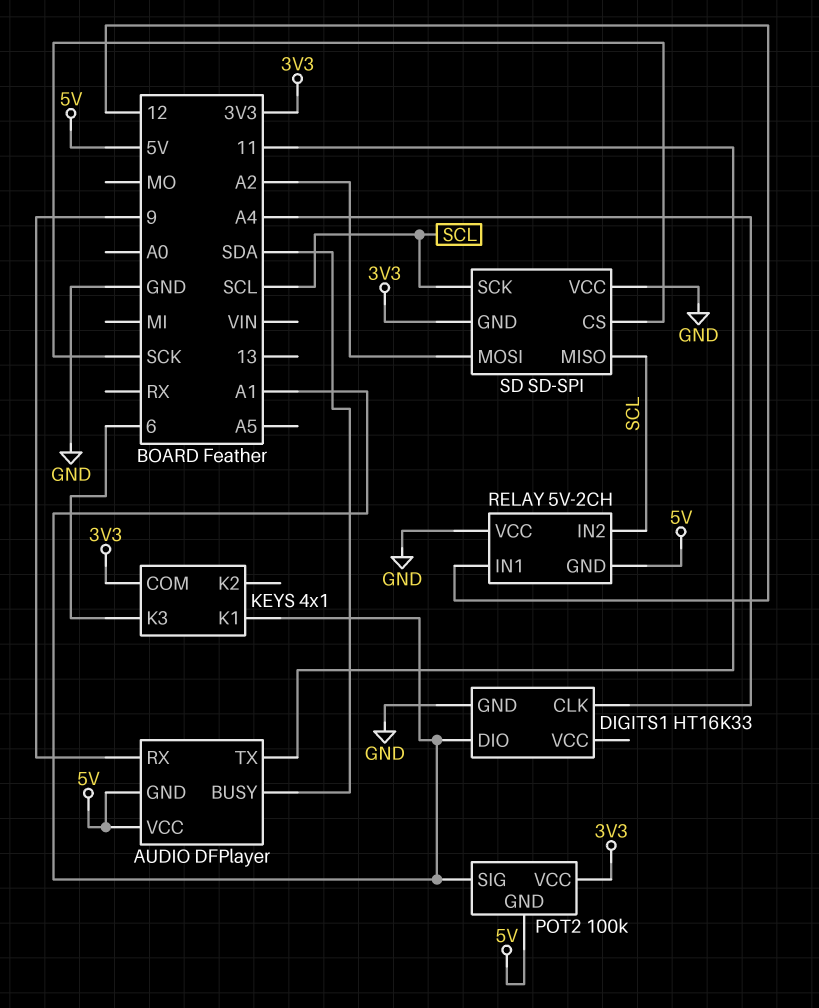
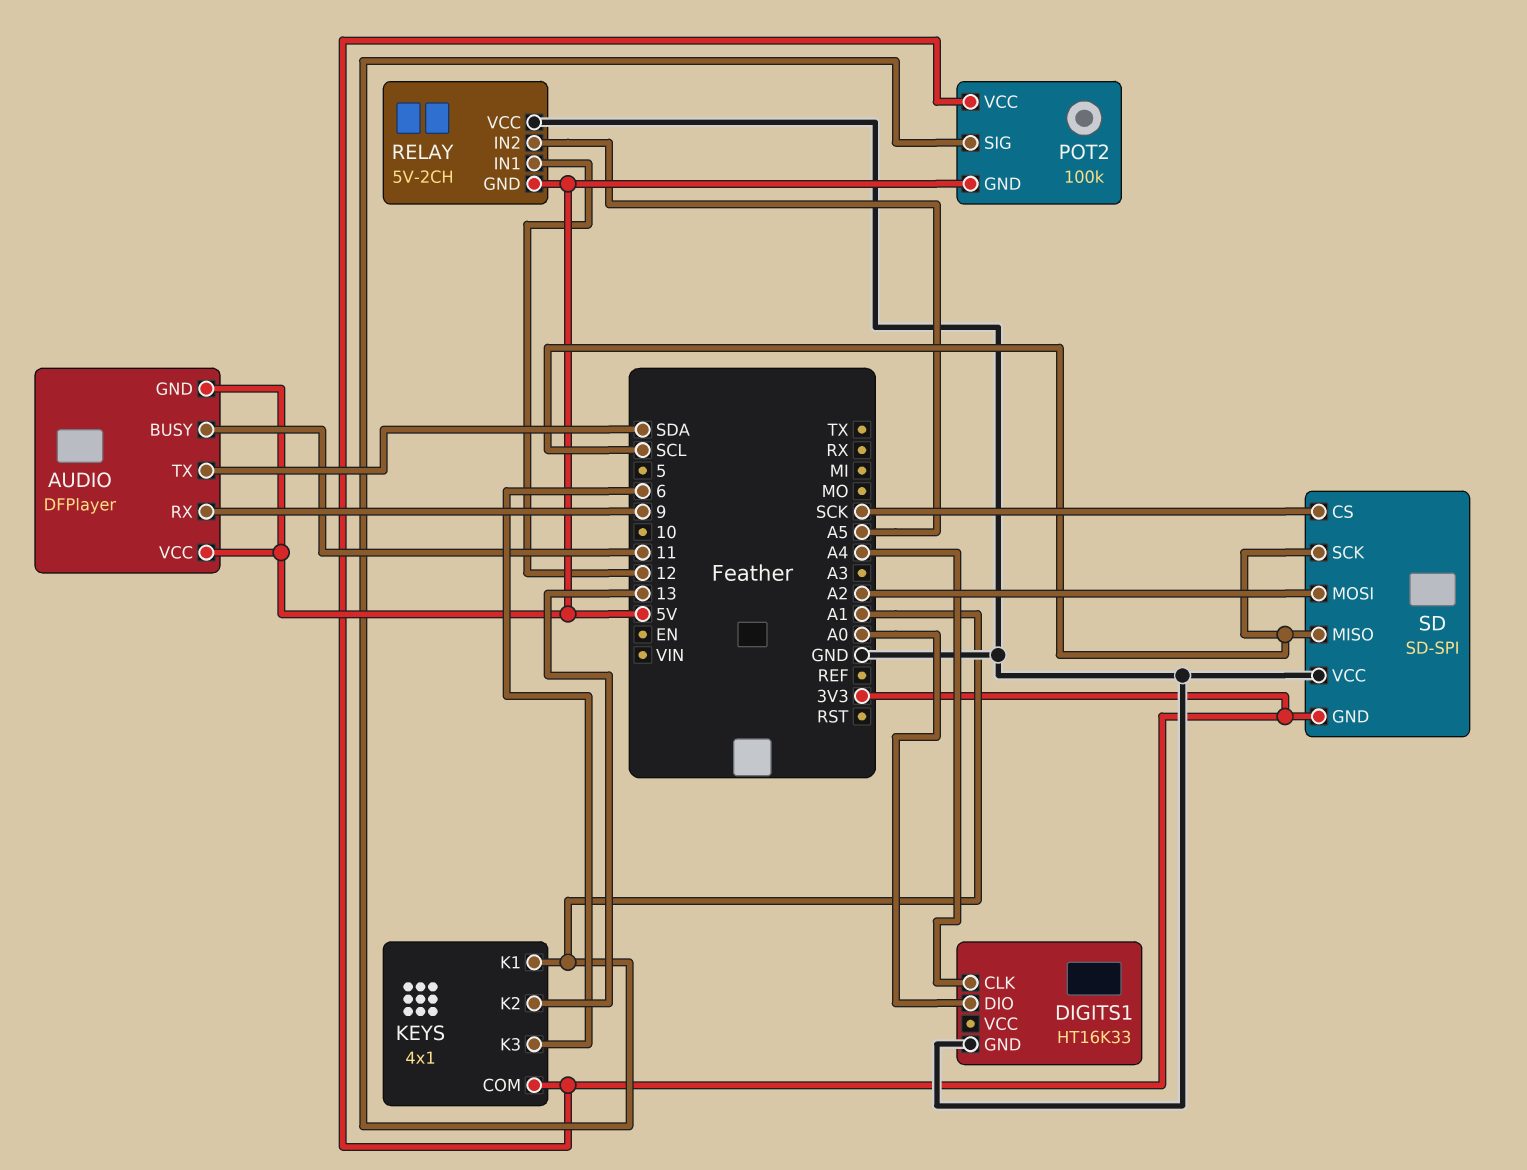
AUDIO pin BUSY: SDA -> 11
AUDIO pin TX: 11 -> SDA
DIGITS1 pin DIO: A1 -> A0
KEYS pin K2: none -> 13
RELAY pin IN2: SCL -> A5

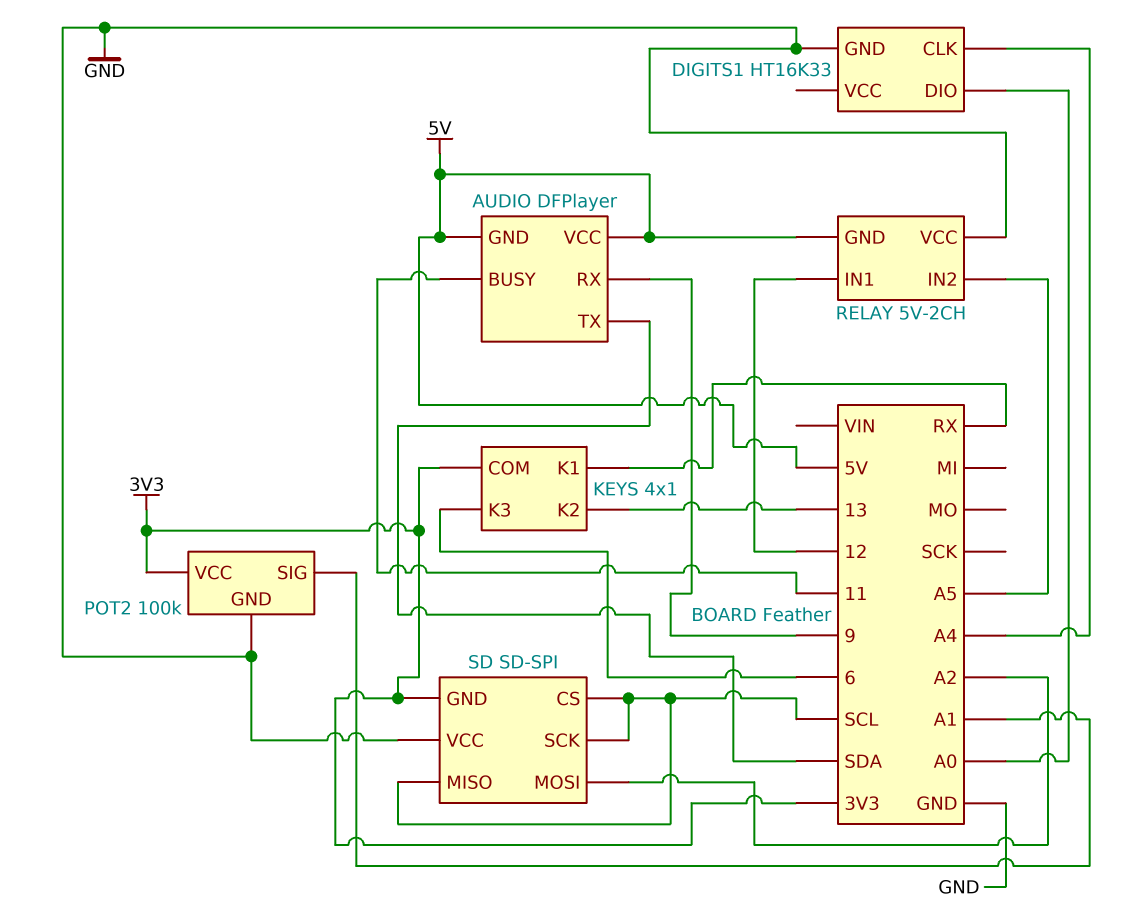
KEYS pin K1: A1 -> RX
POT2 pin GND: 5V -> GND
SD pin CS: SCK -> SCL

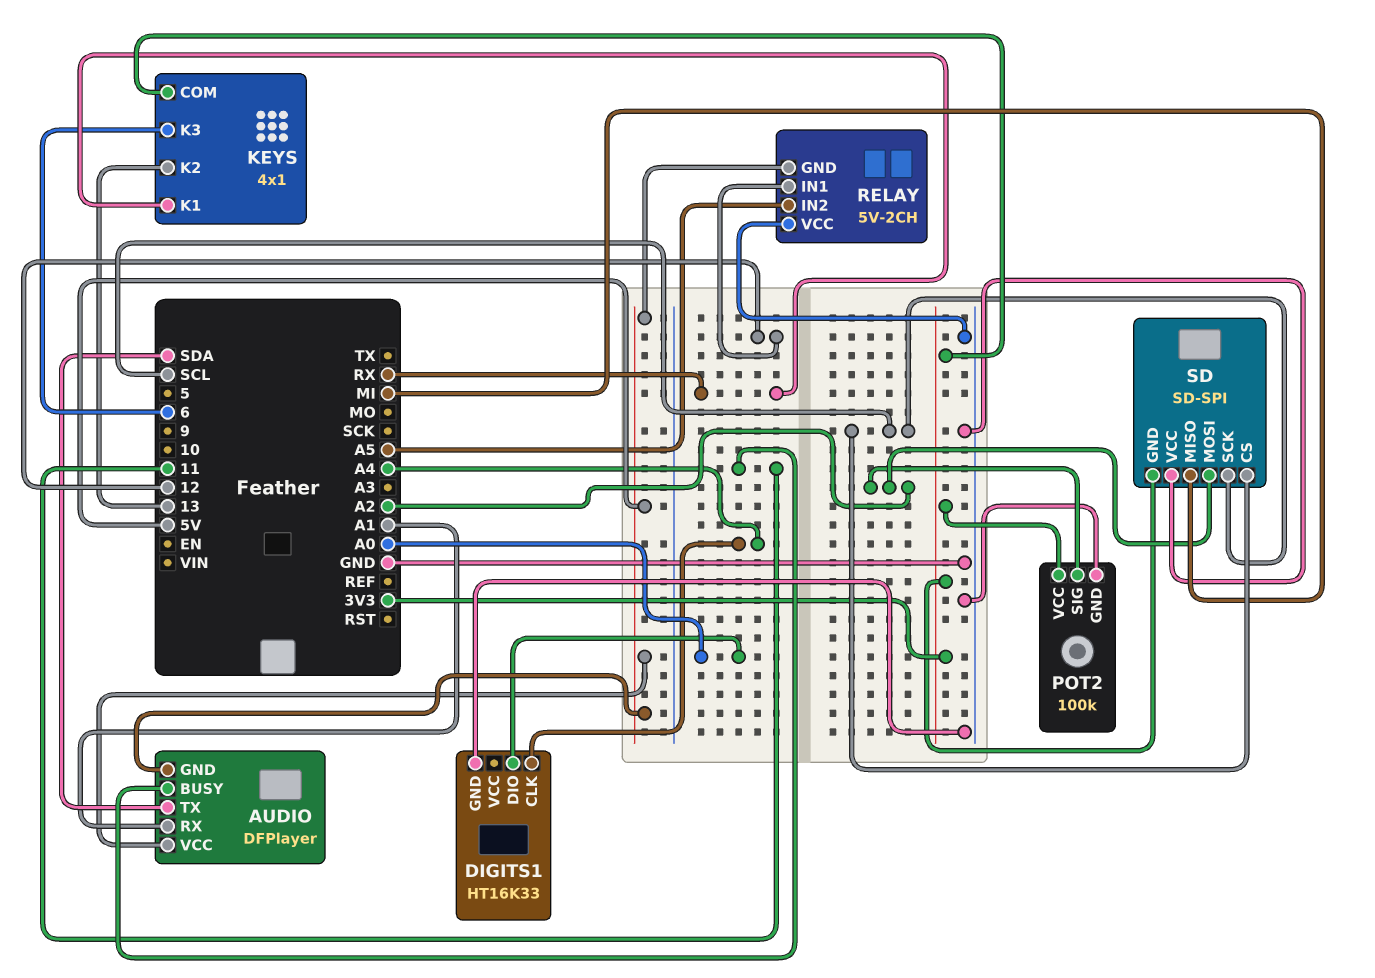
AUDIO pin RX: 9 -> A1
POT2 pin SIG: A1 -> A2
SD pin MISO: SCL -> MI

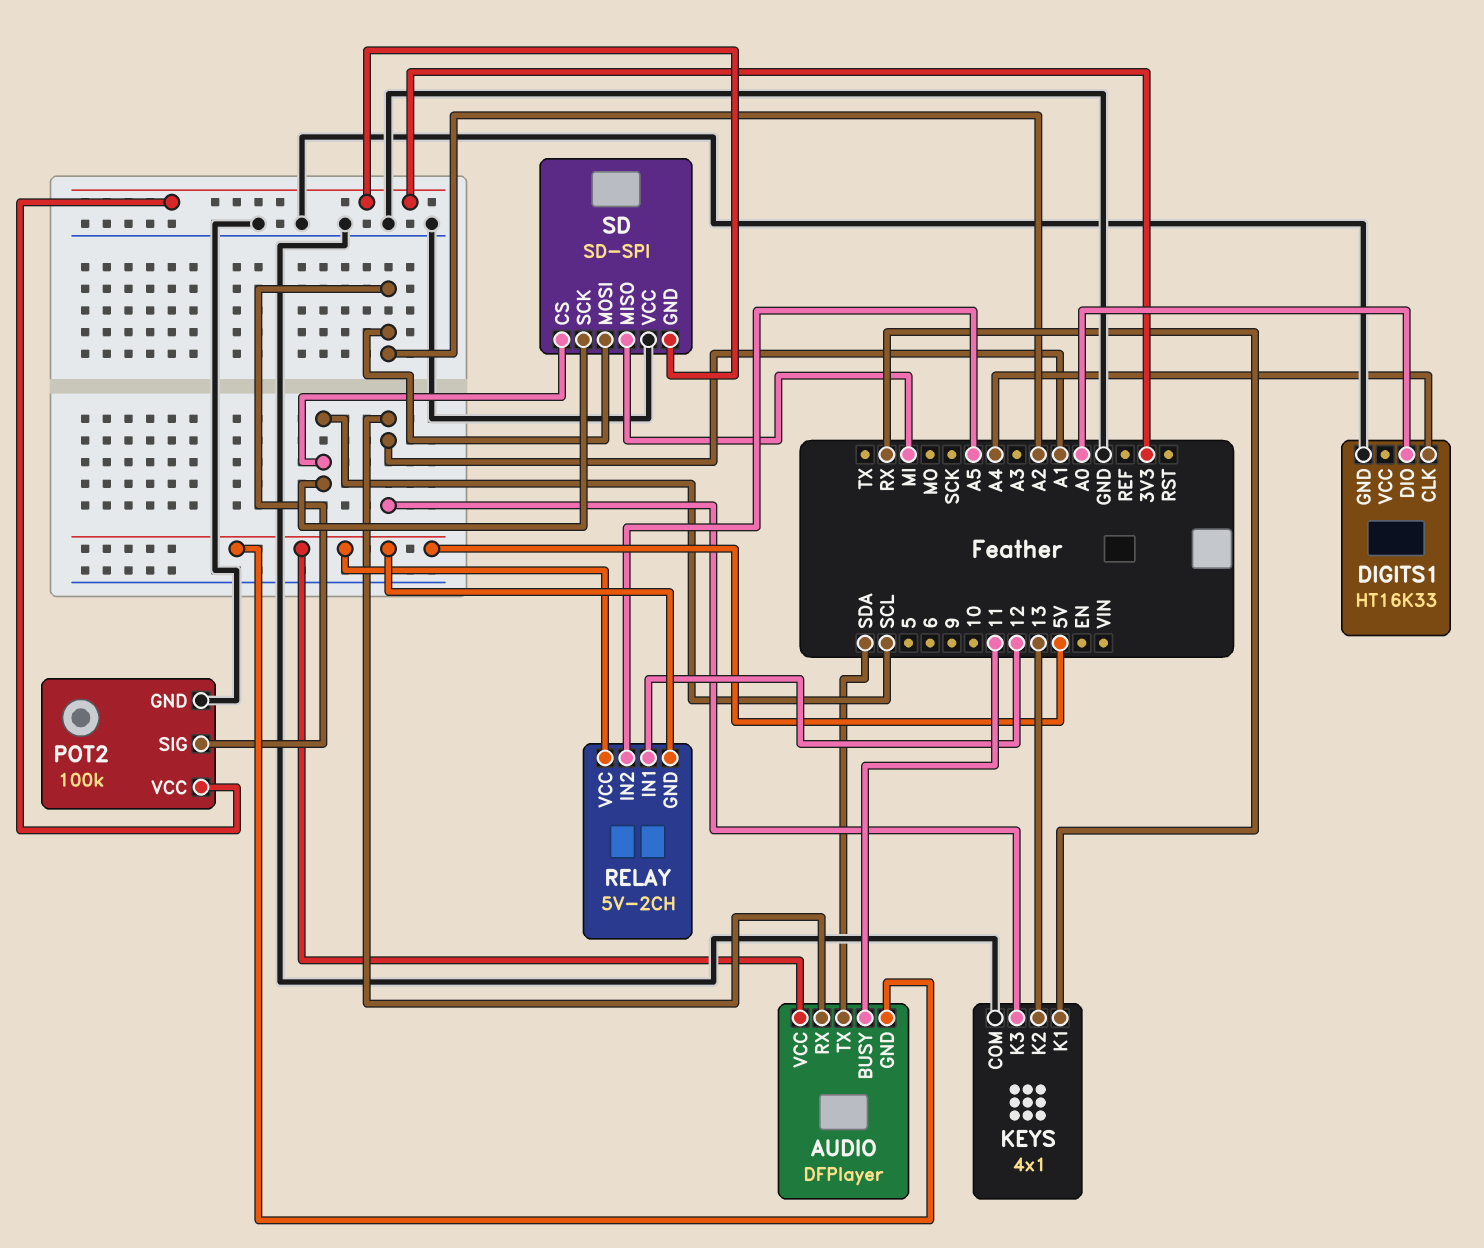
KEYS pin COM: 3V3 -> GND
KEYS pin K3: 6 -> A1
RELAY pin VCC: GND -> 5V

